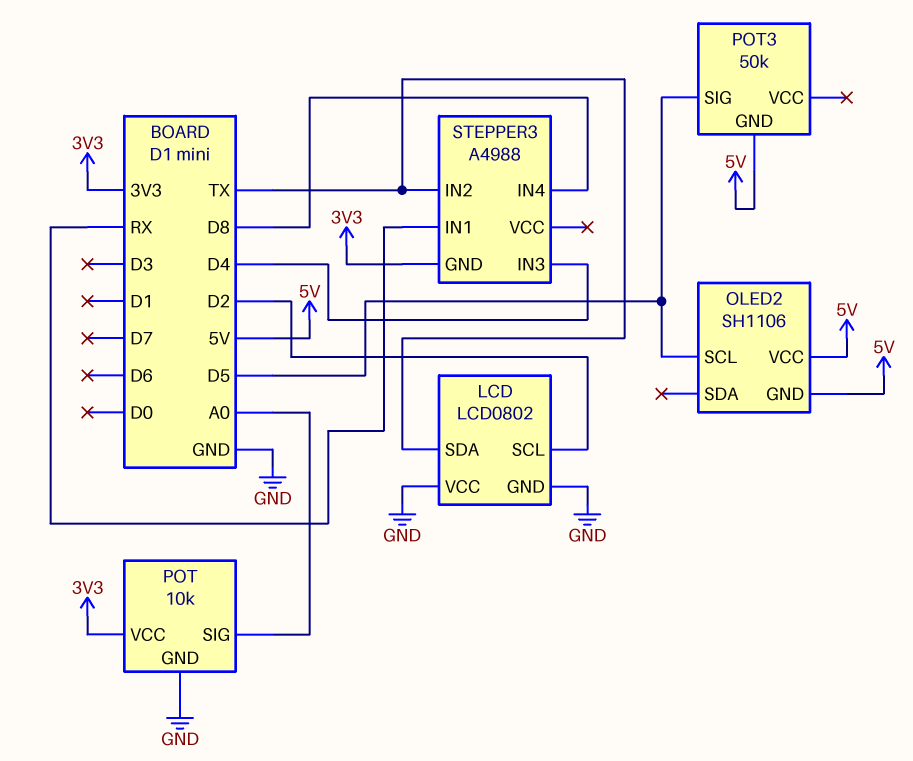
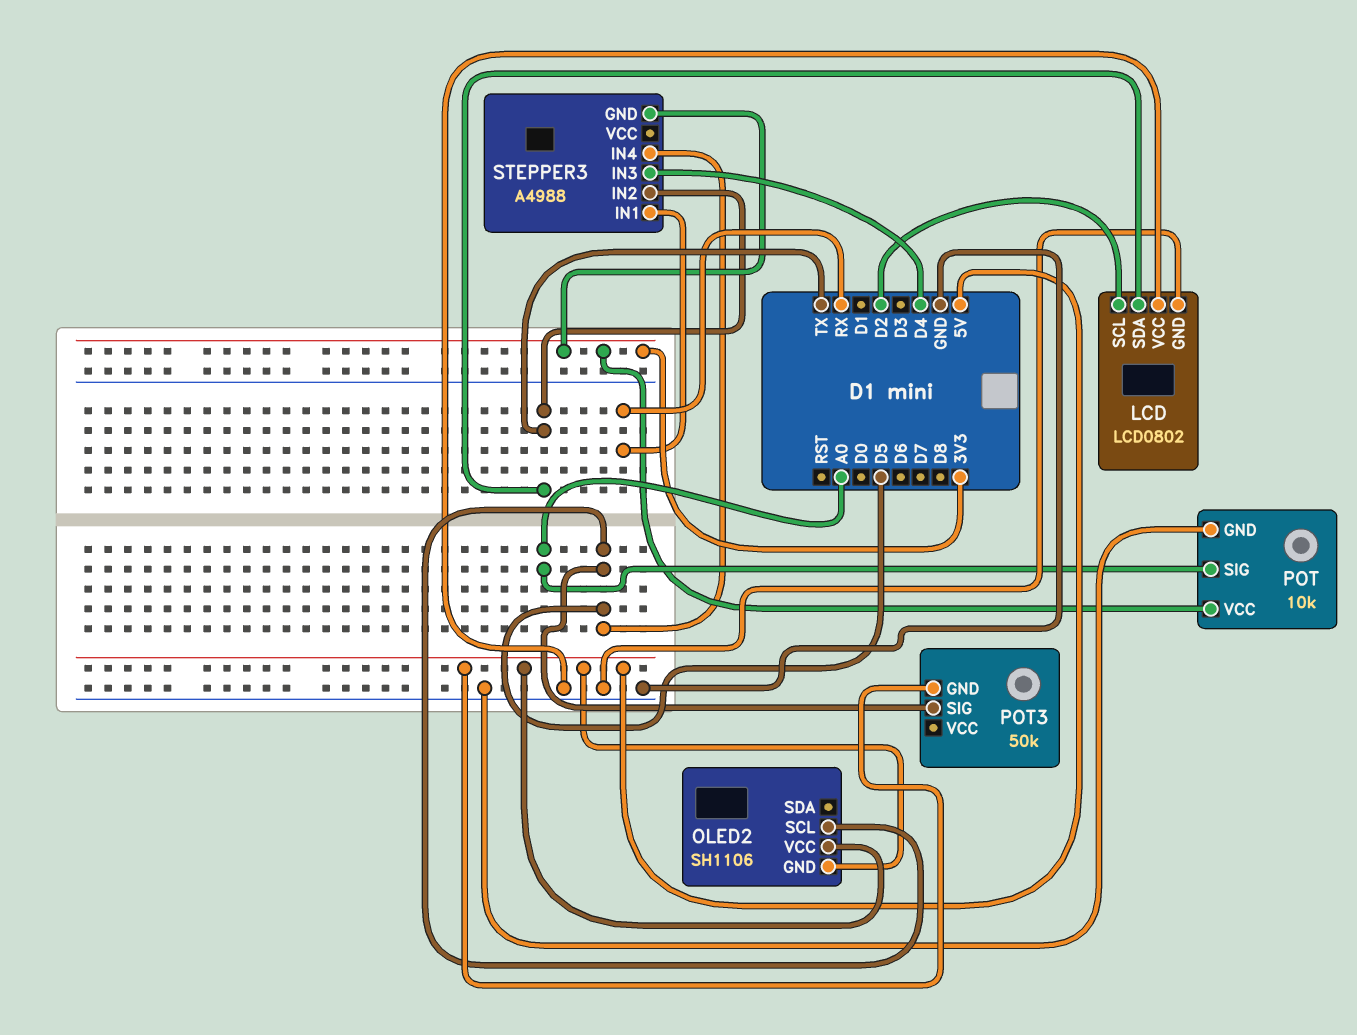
STEPPER3 pin IN4: D8 -> D5

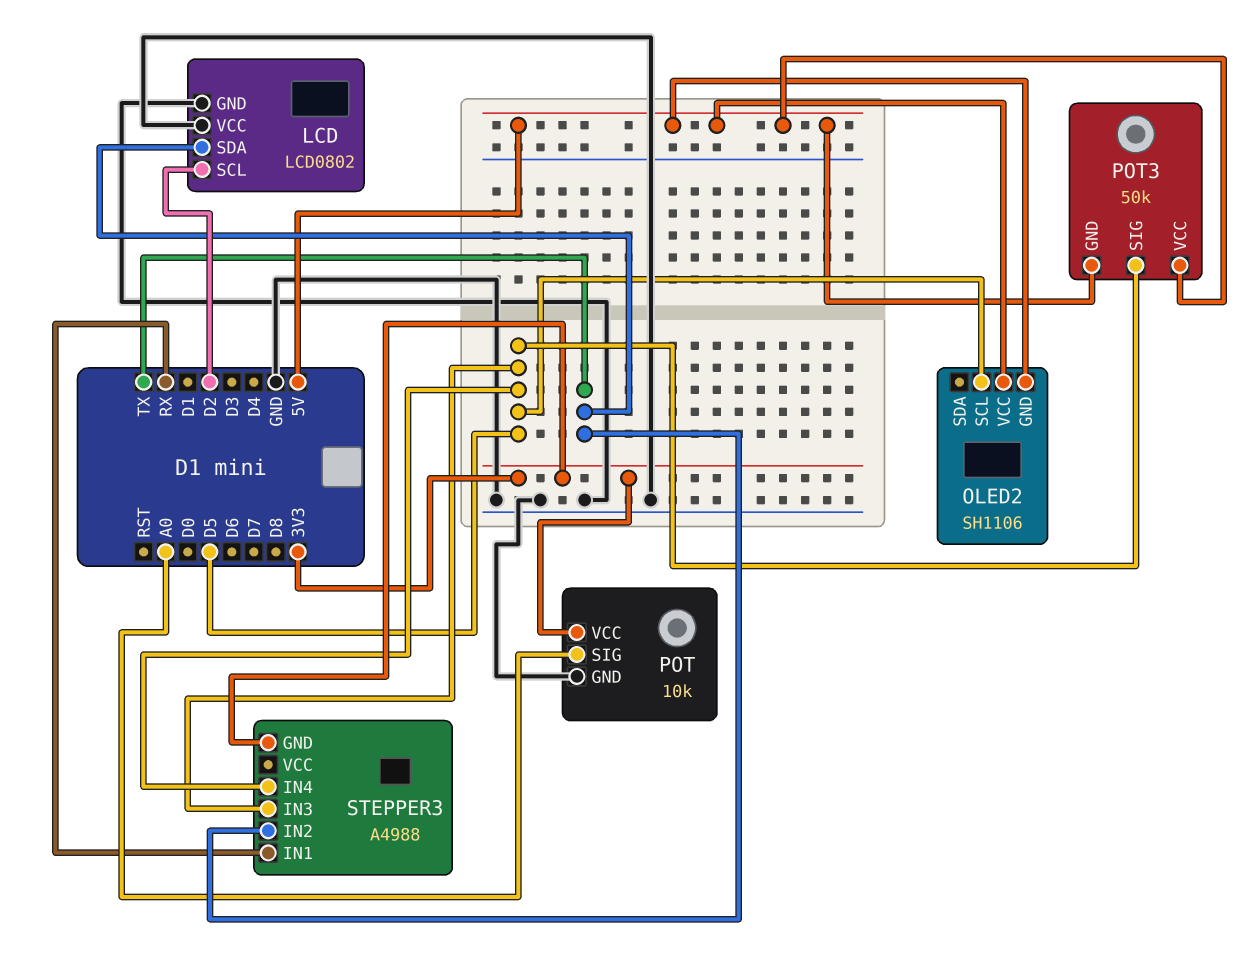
POT3 pin VCC: none -> 5V
STEPPER3 pin IN3: D4 -> D5

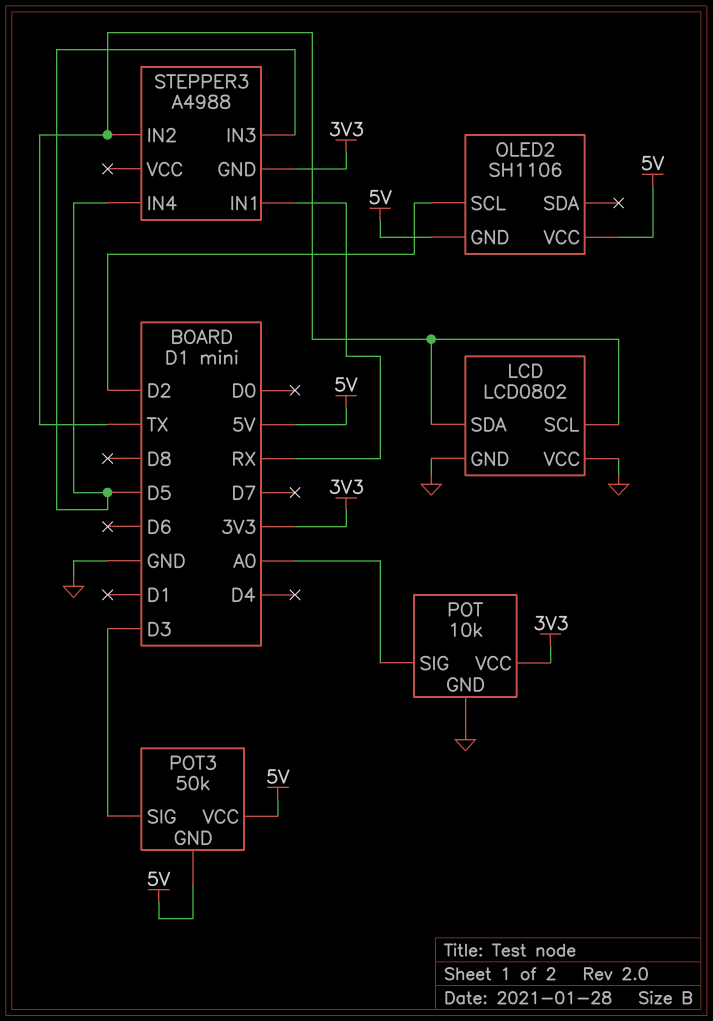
LCD pin SCL: D2 -> TX
OLED2 pin SCL: D5 -> D2
POT3 pin SIG: D5 -> D3

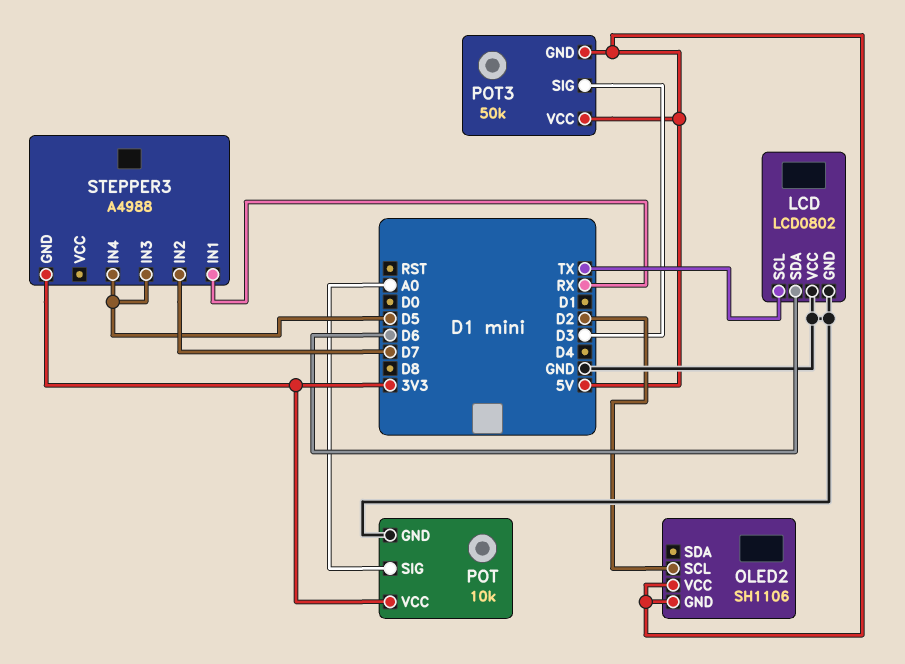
LCD pin SDA: TX -> D6
STEPPER3 pin IN2: TX -> D7

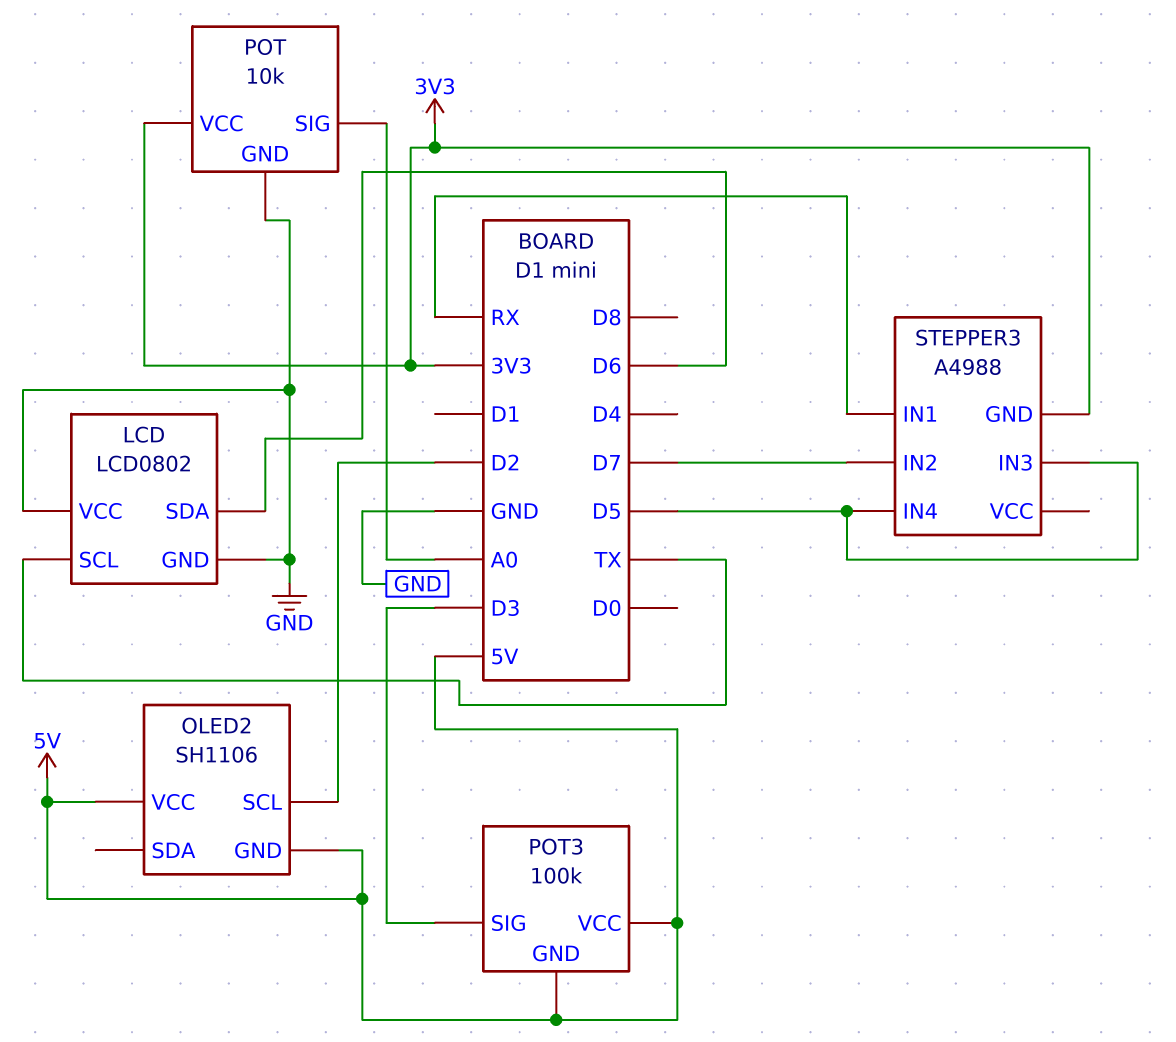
POT3: 50k -> 100k

